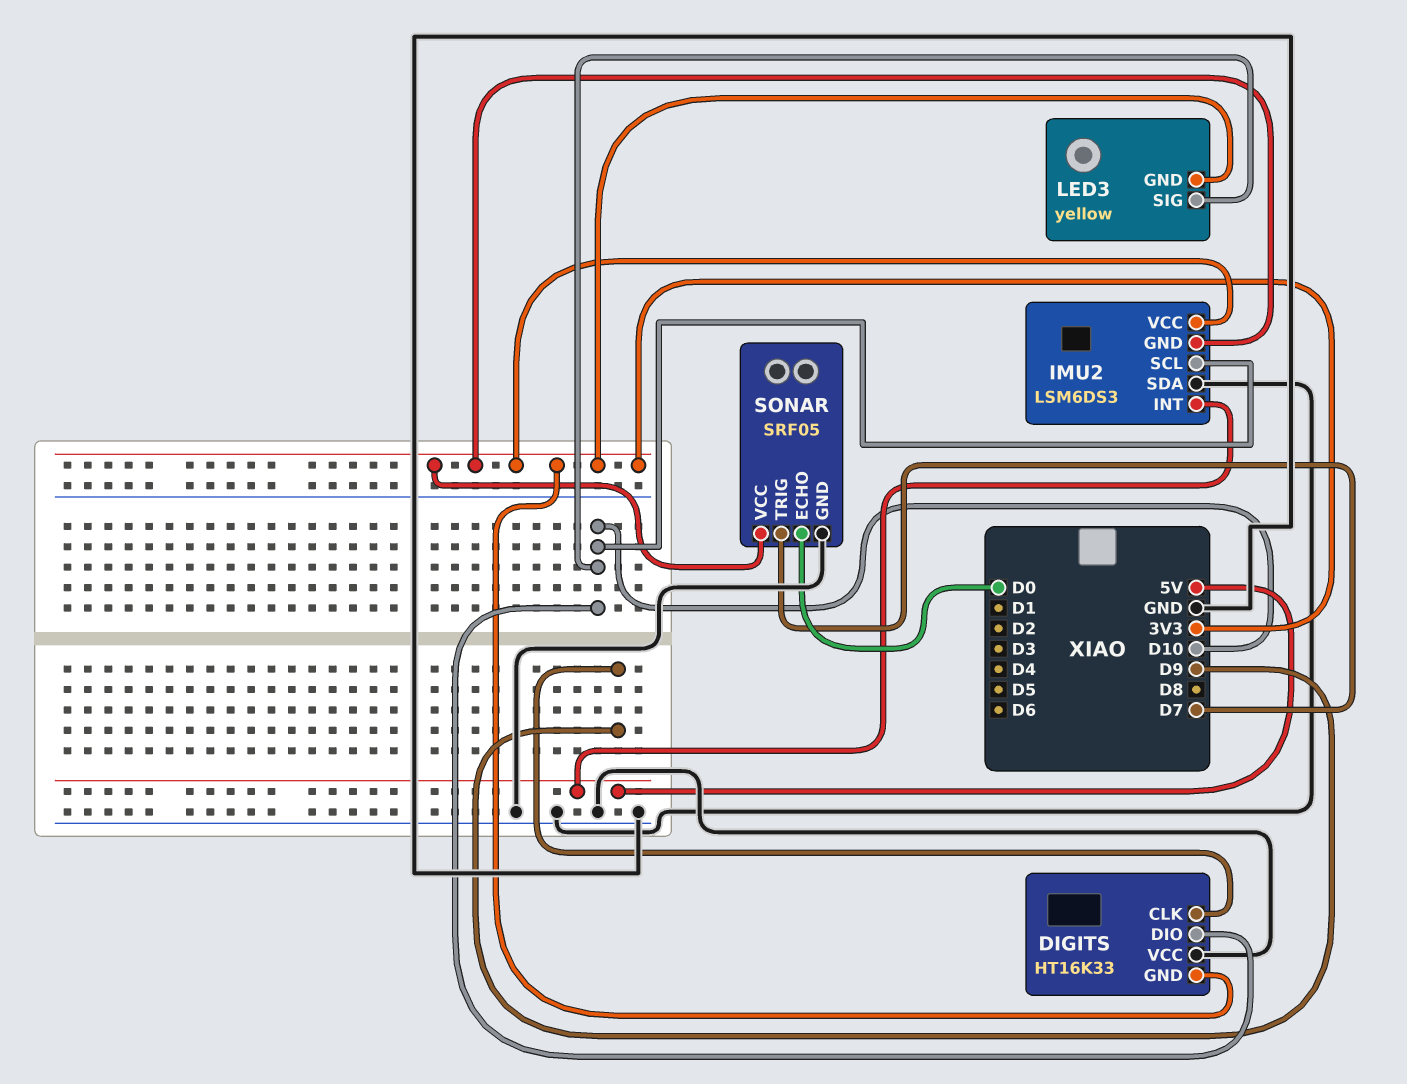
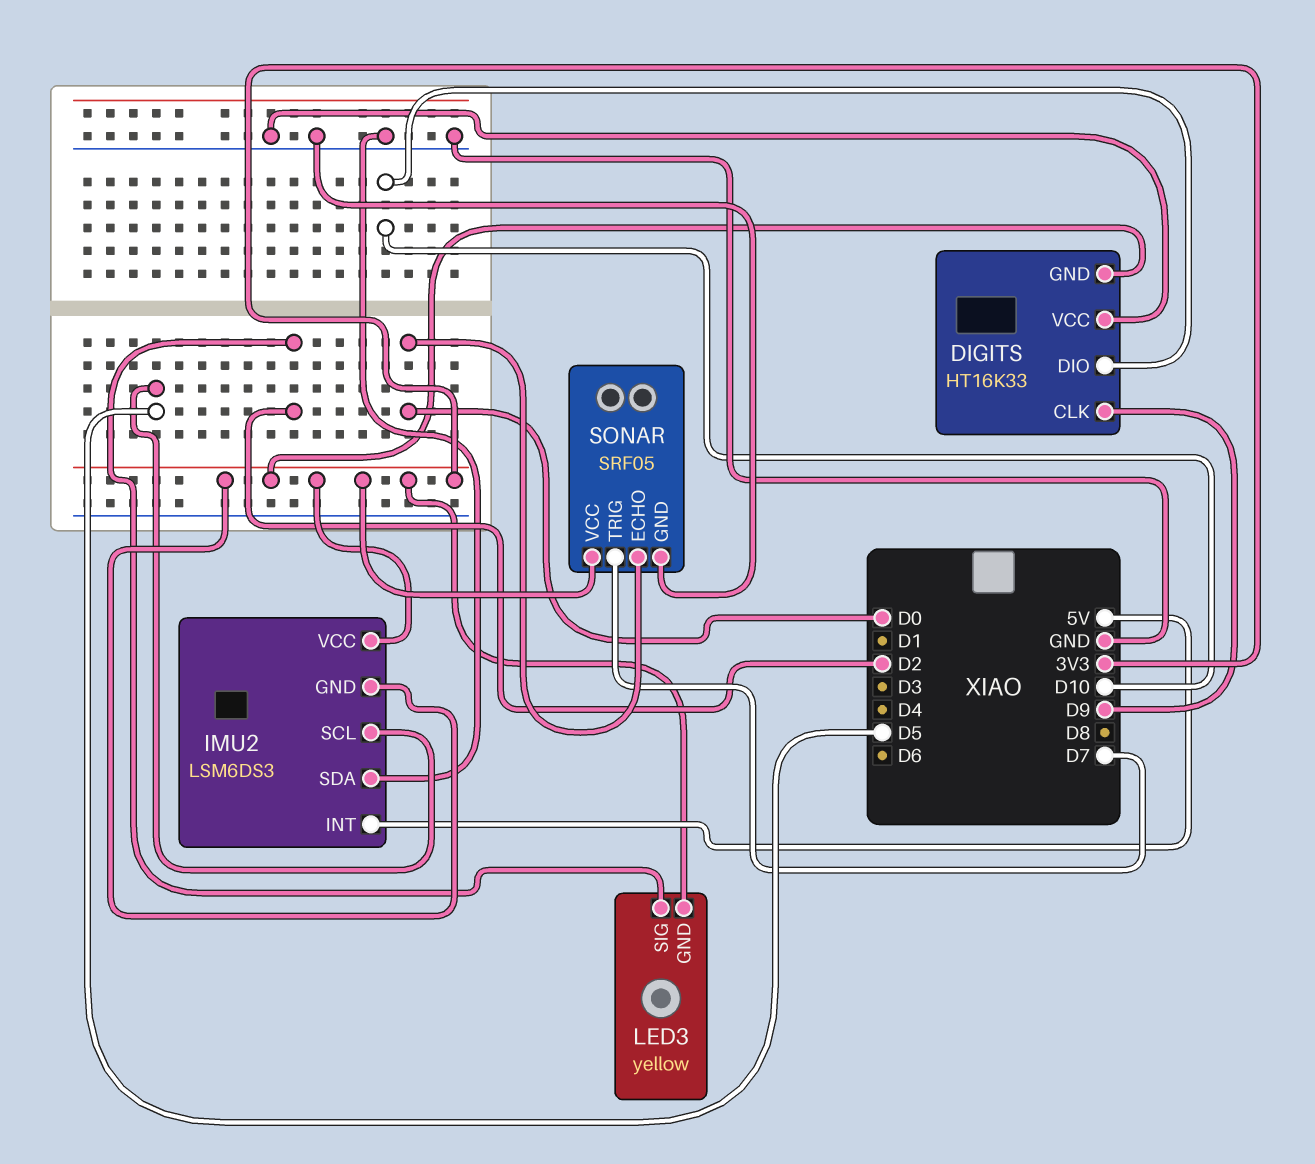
IMU2 pin SCL: D10 -> D5
LED3 pin SIG: D10 -> D2

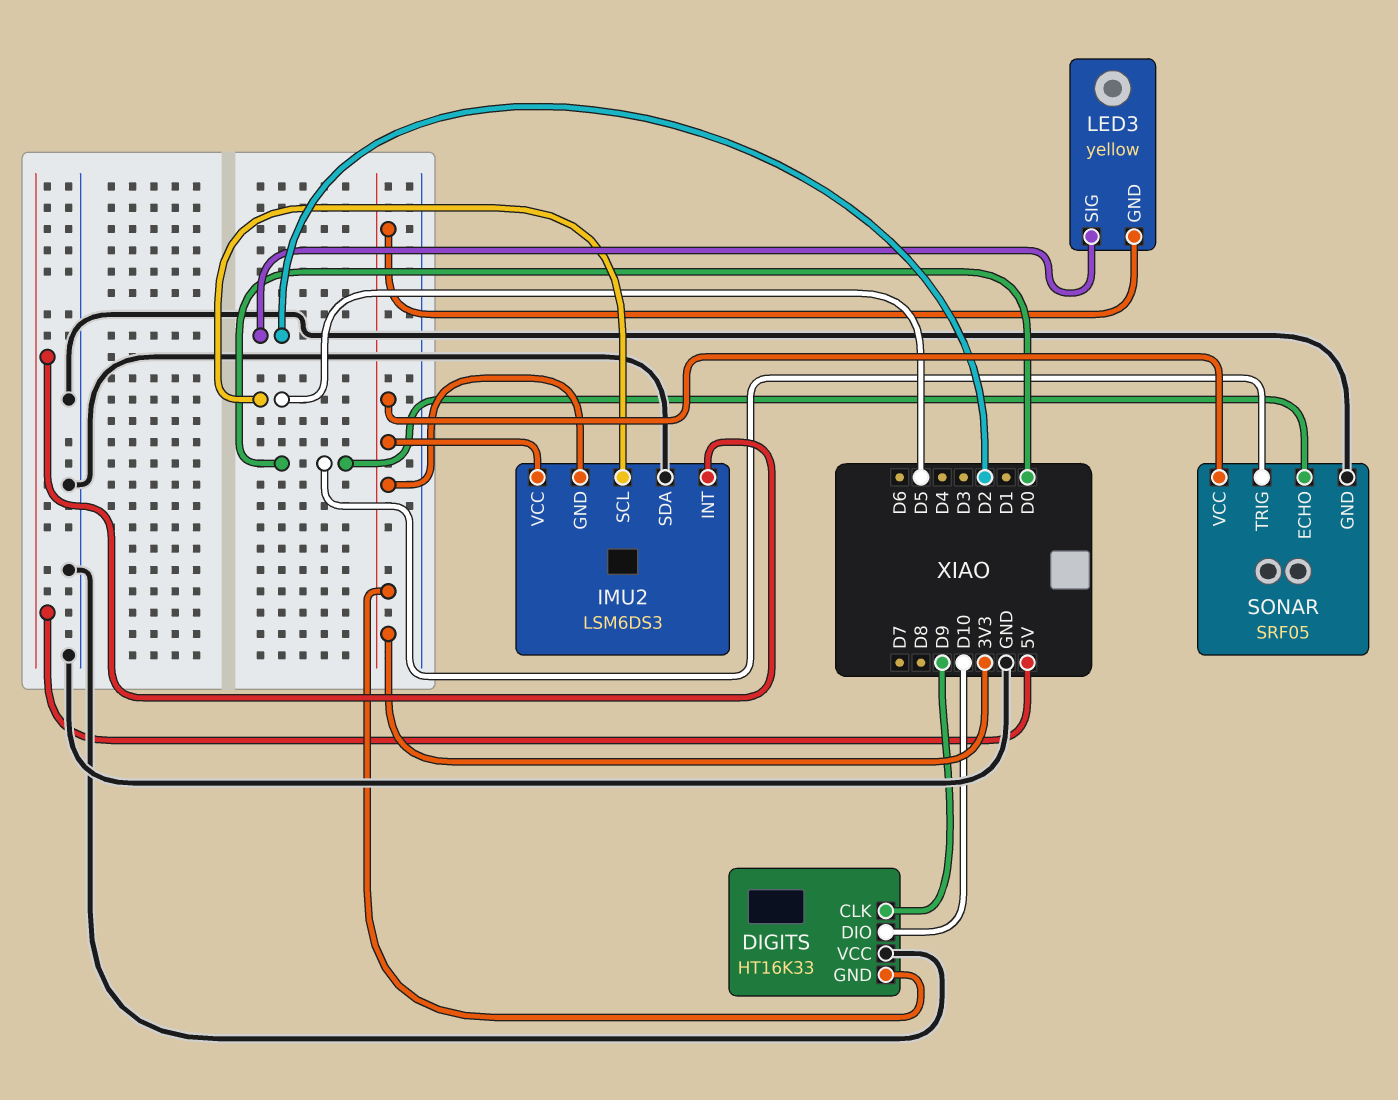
SONAR pin TRIG: D7 -> D0

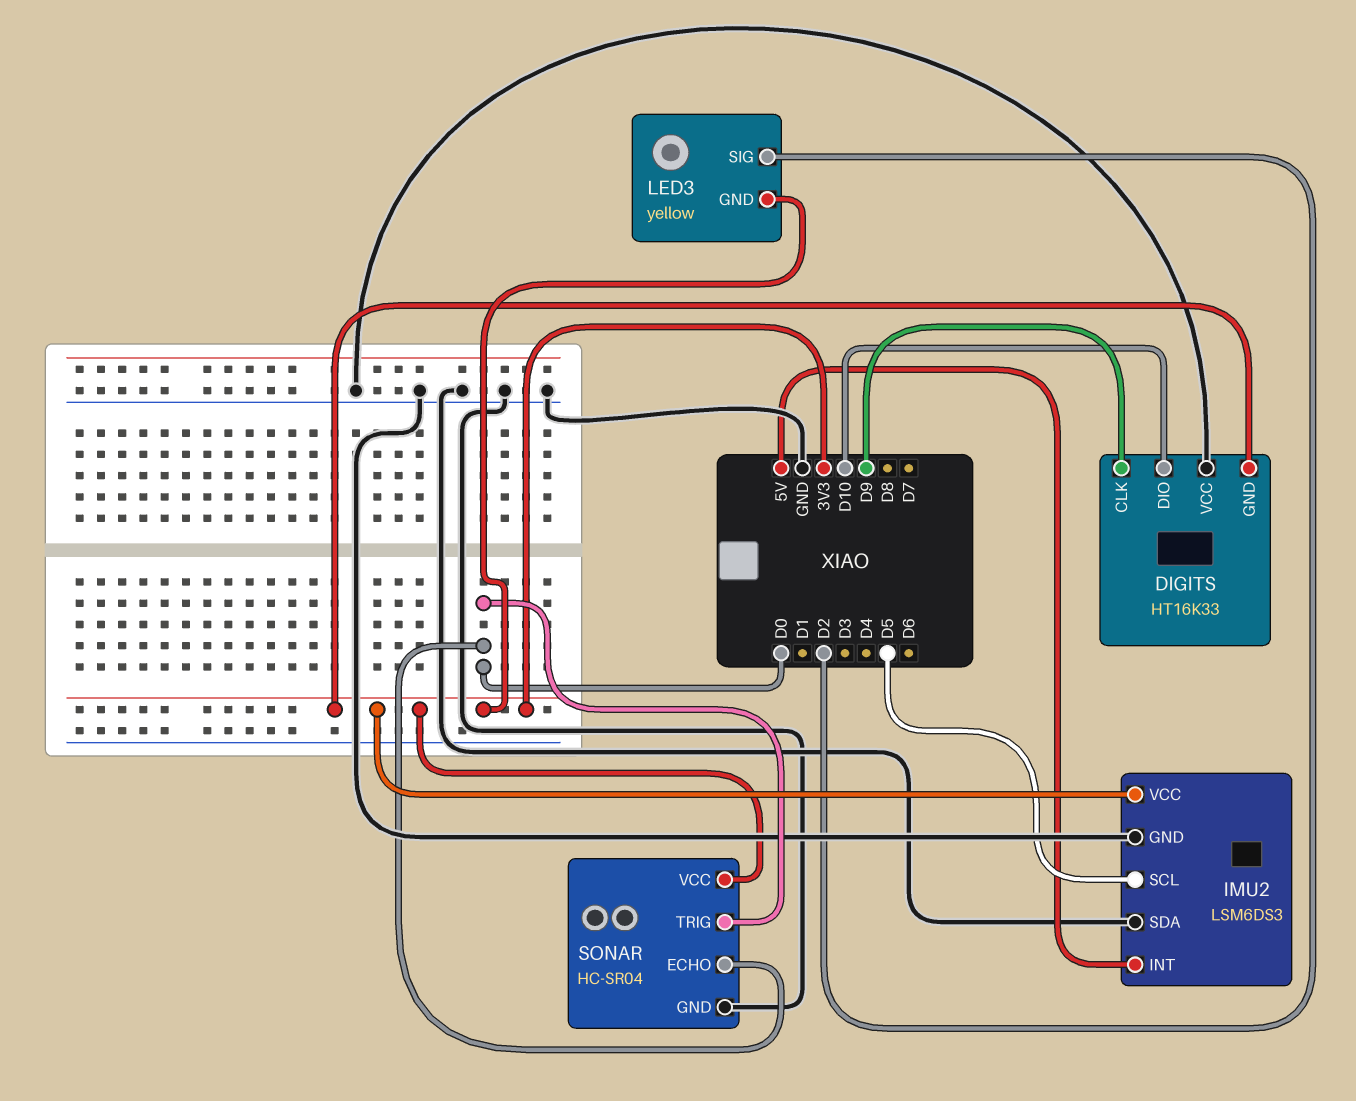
IMU2 pin GND: 3V3 -> GND
SONAR: SRF05 -> HC-SR04

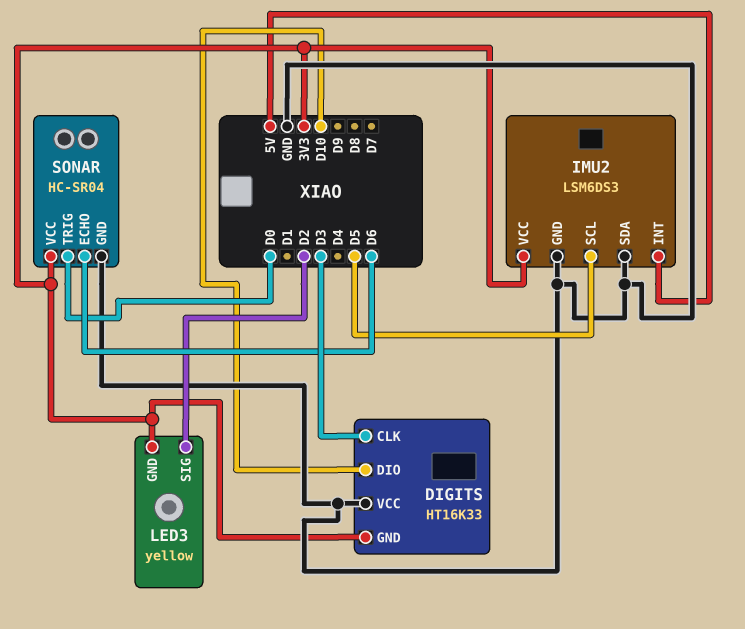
DIGITS pin CLK: D9 -> D3
SONAR pin ECHO: D0 -> D6

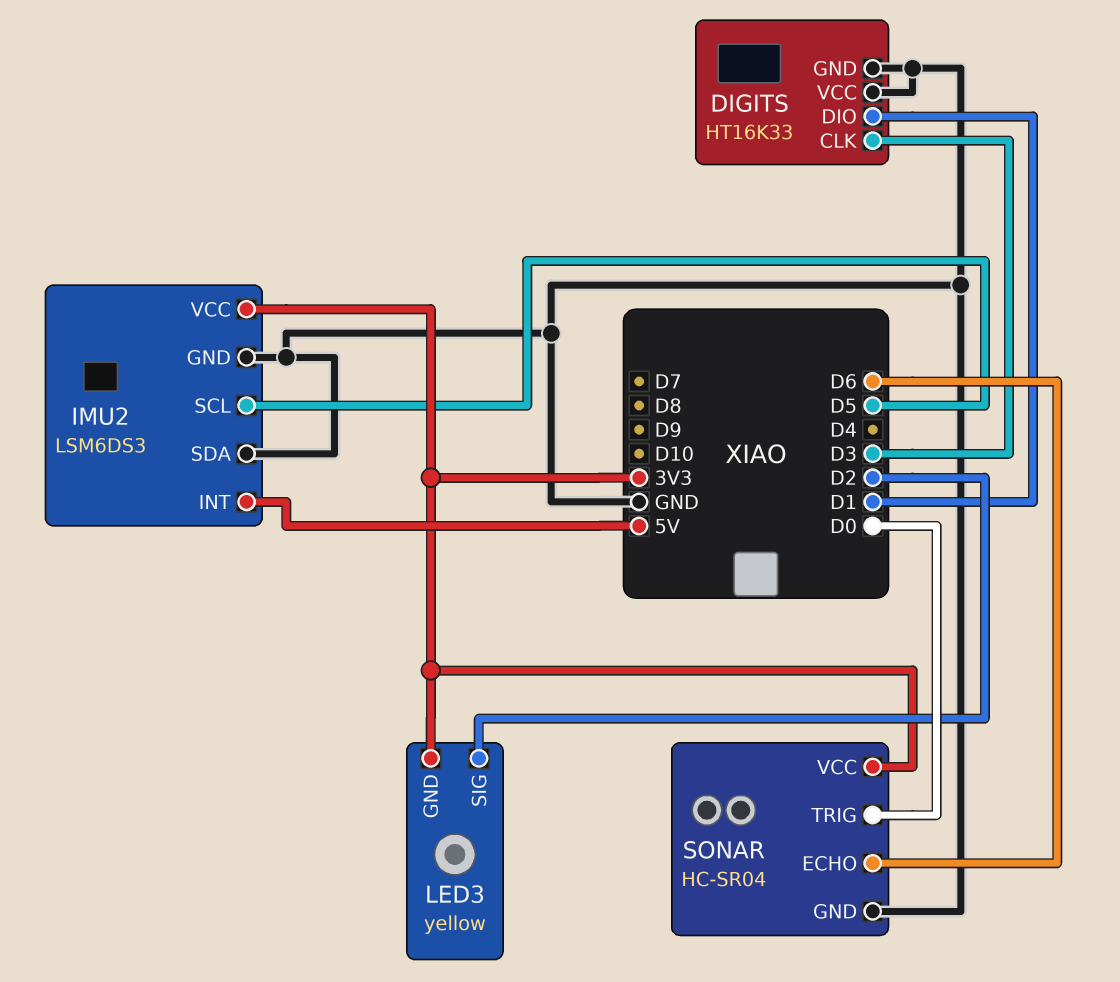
DIGITS pin DIO: D10 -> D1
DIGITS pin GND: 3V3 -> GND

